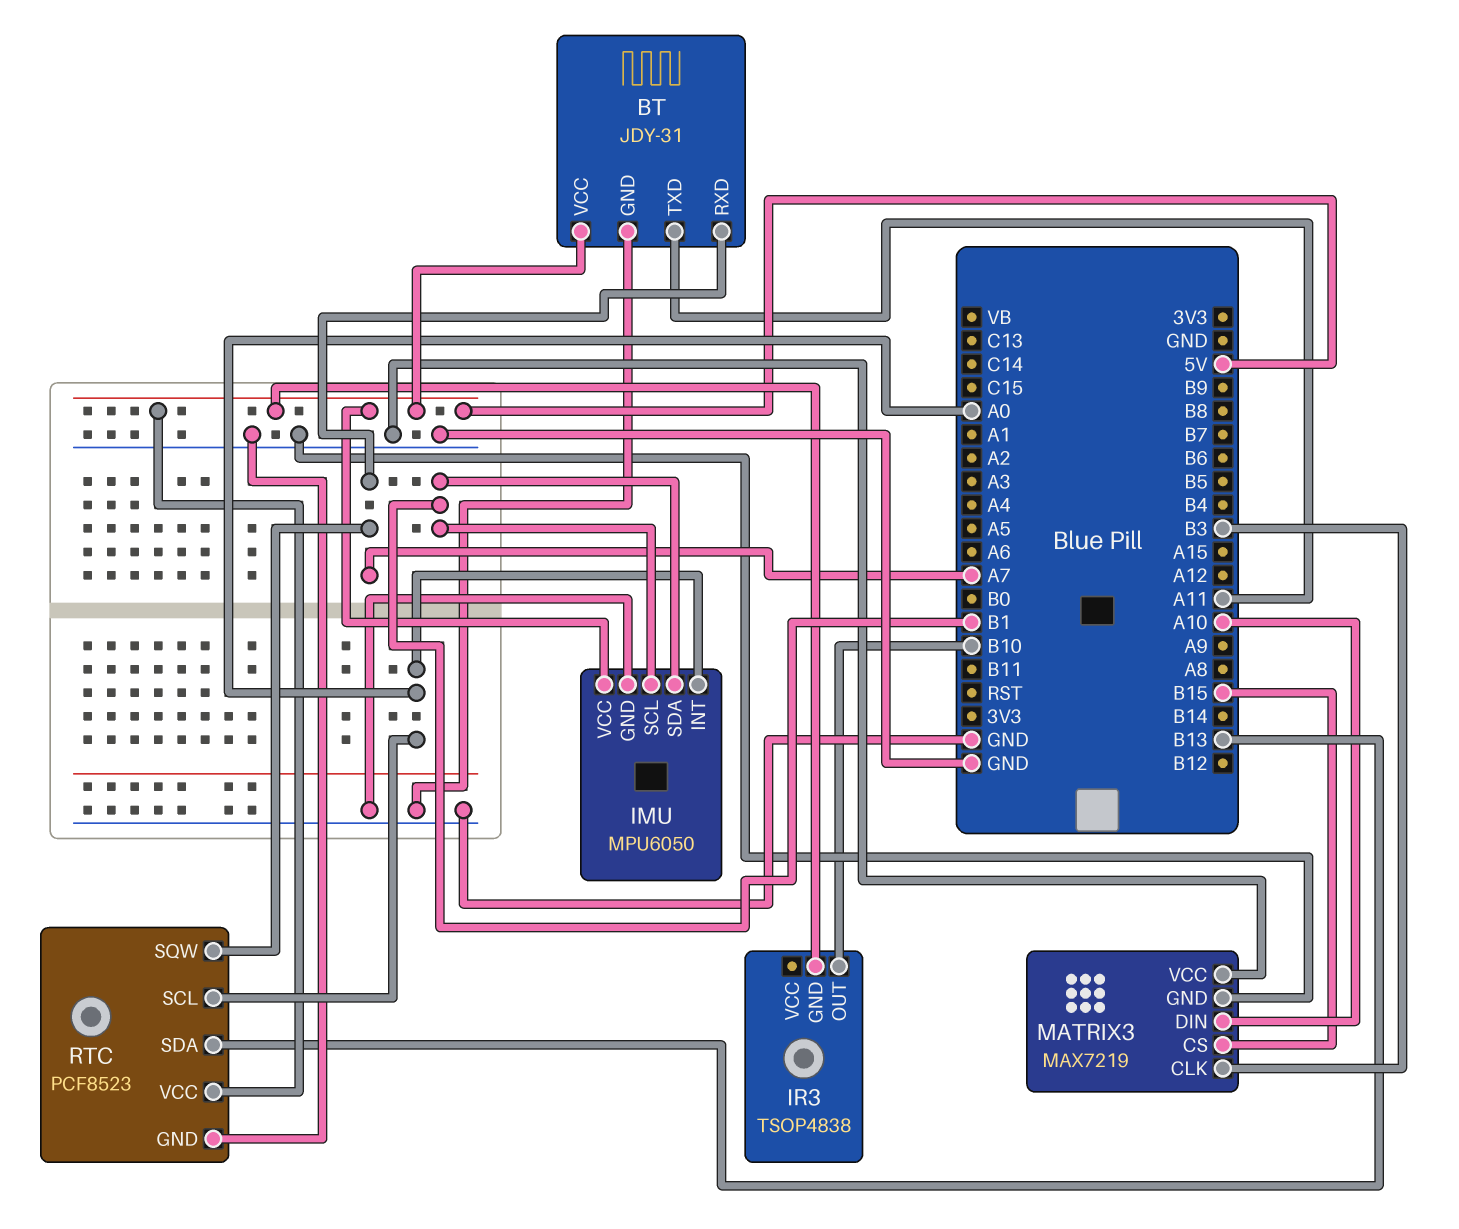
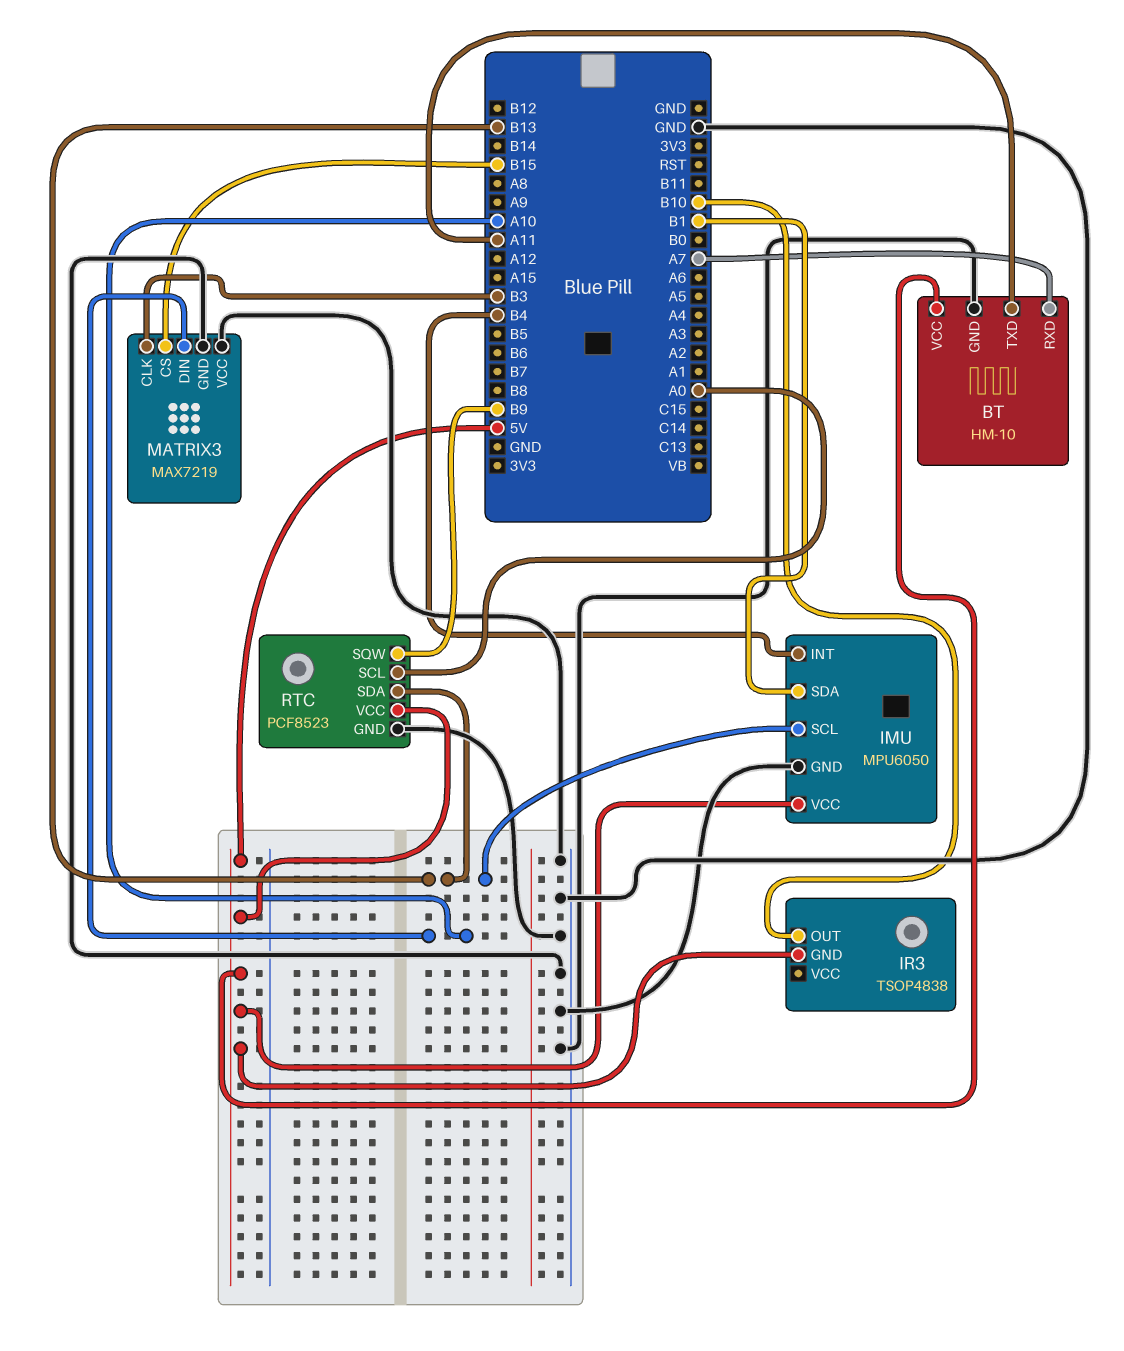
BT: JDY-31 -> HM-10
IMU pin INT: A0 -> B4
IMU pin SCL: B1 -> B13
RTC pin SQW: A7 -> B9

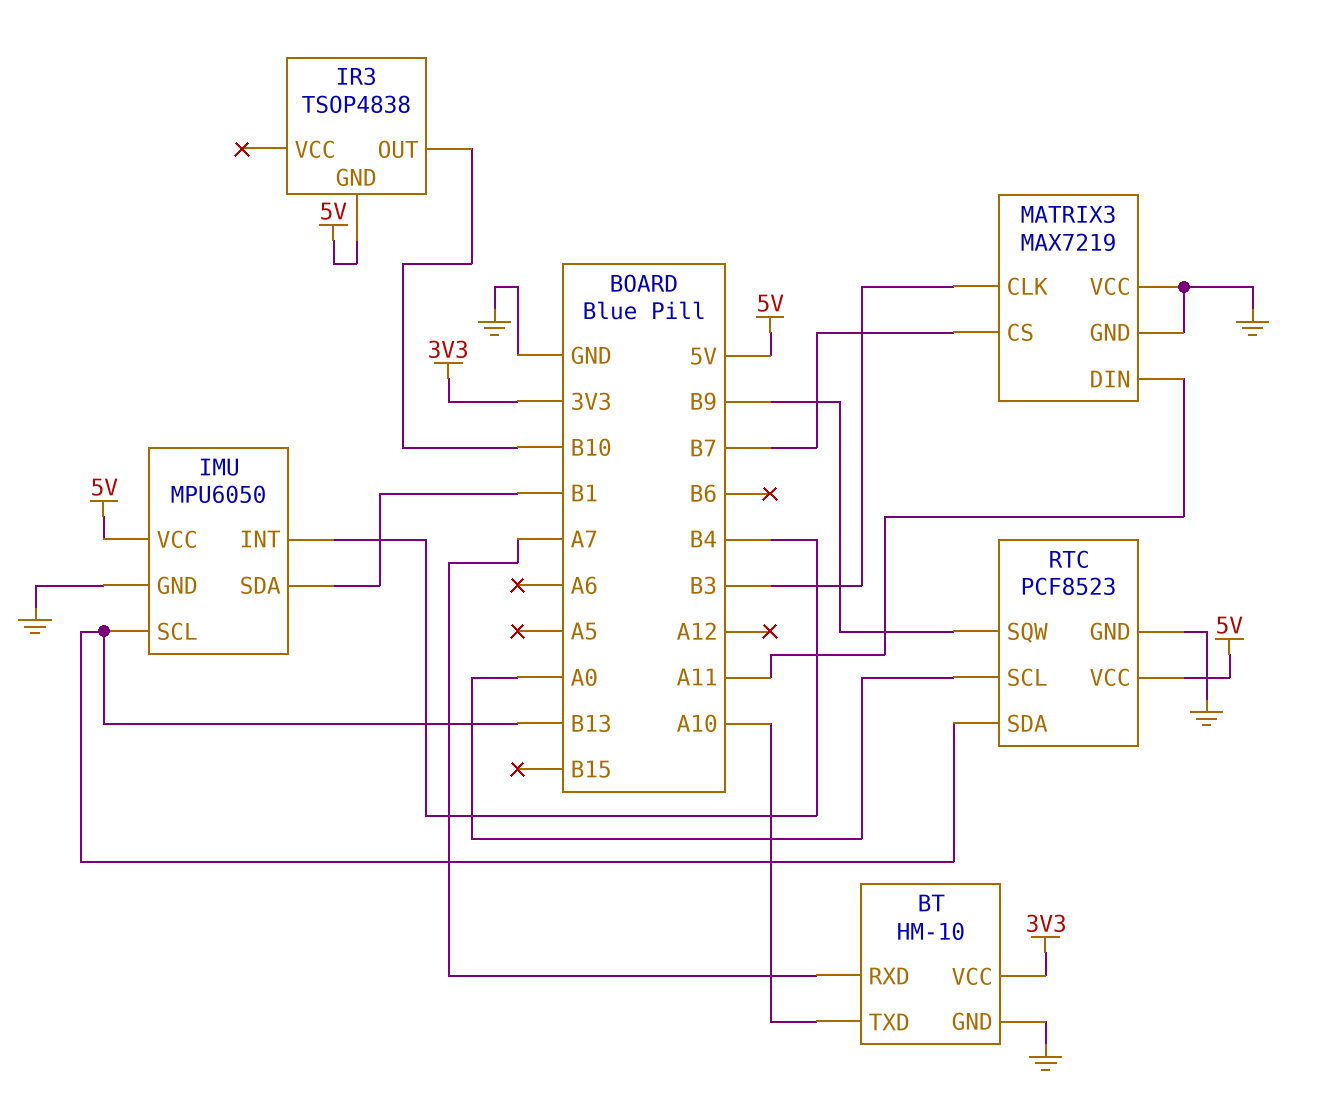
BT pin TXD: A11 -> A10
BT pin VCC: 5V -> 3V3
MATRIX3 pin CS: B15 -> B7
MATRIX3 pin DIN: A10 -> A11

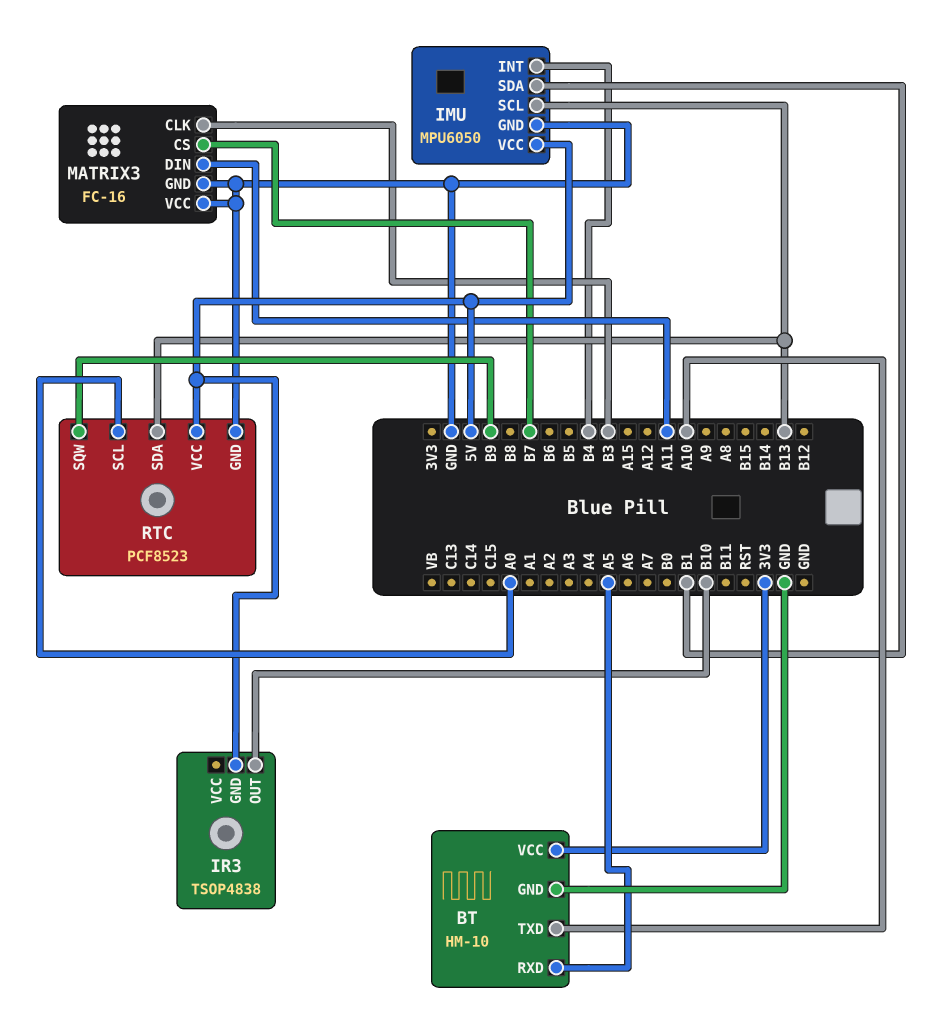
BT pin RXD: A7 -> A5
MATRIX3: MAX7219 -> FC-16

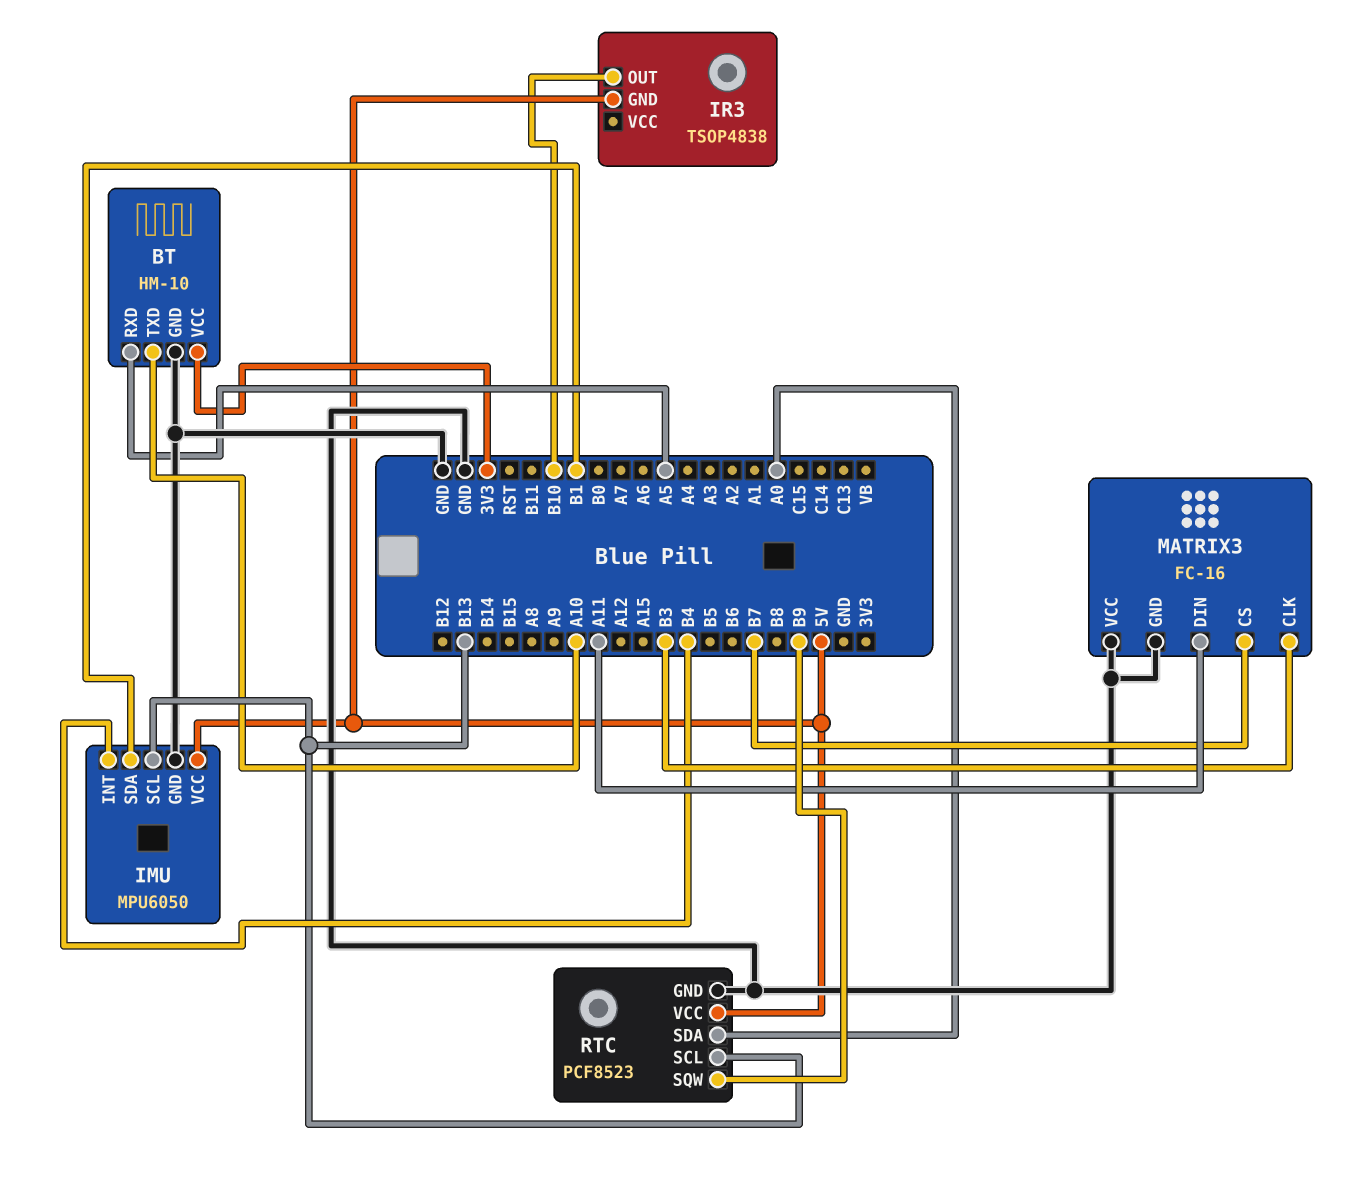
RTC pin SCL: A0 -> B13
RTC pin SDA: B13 -> A0

